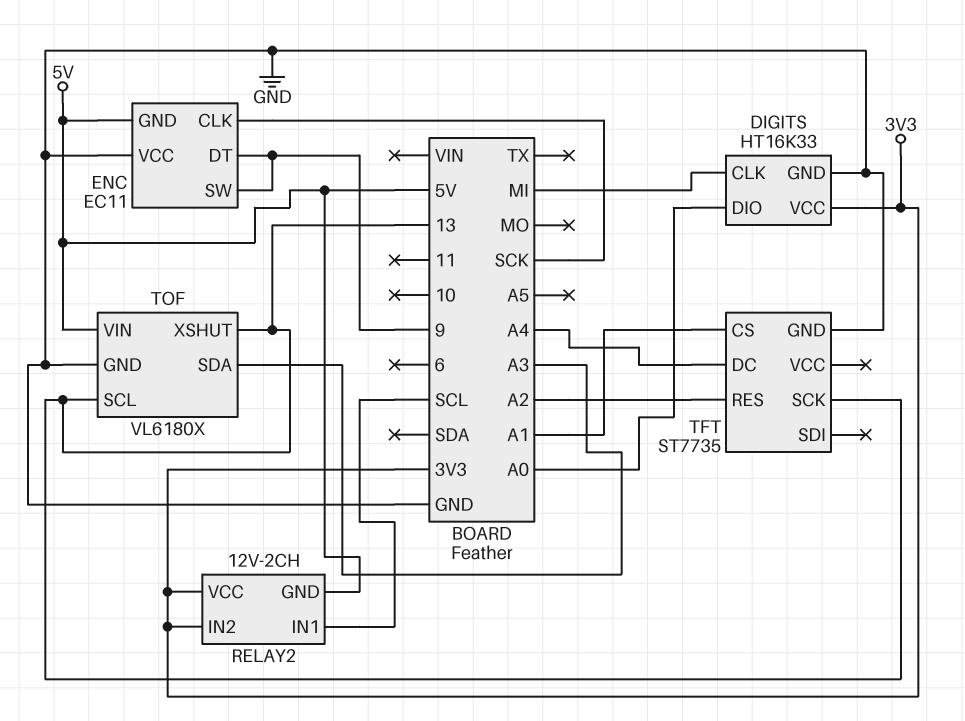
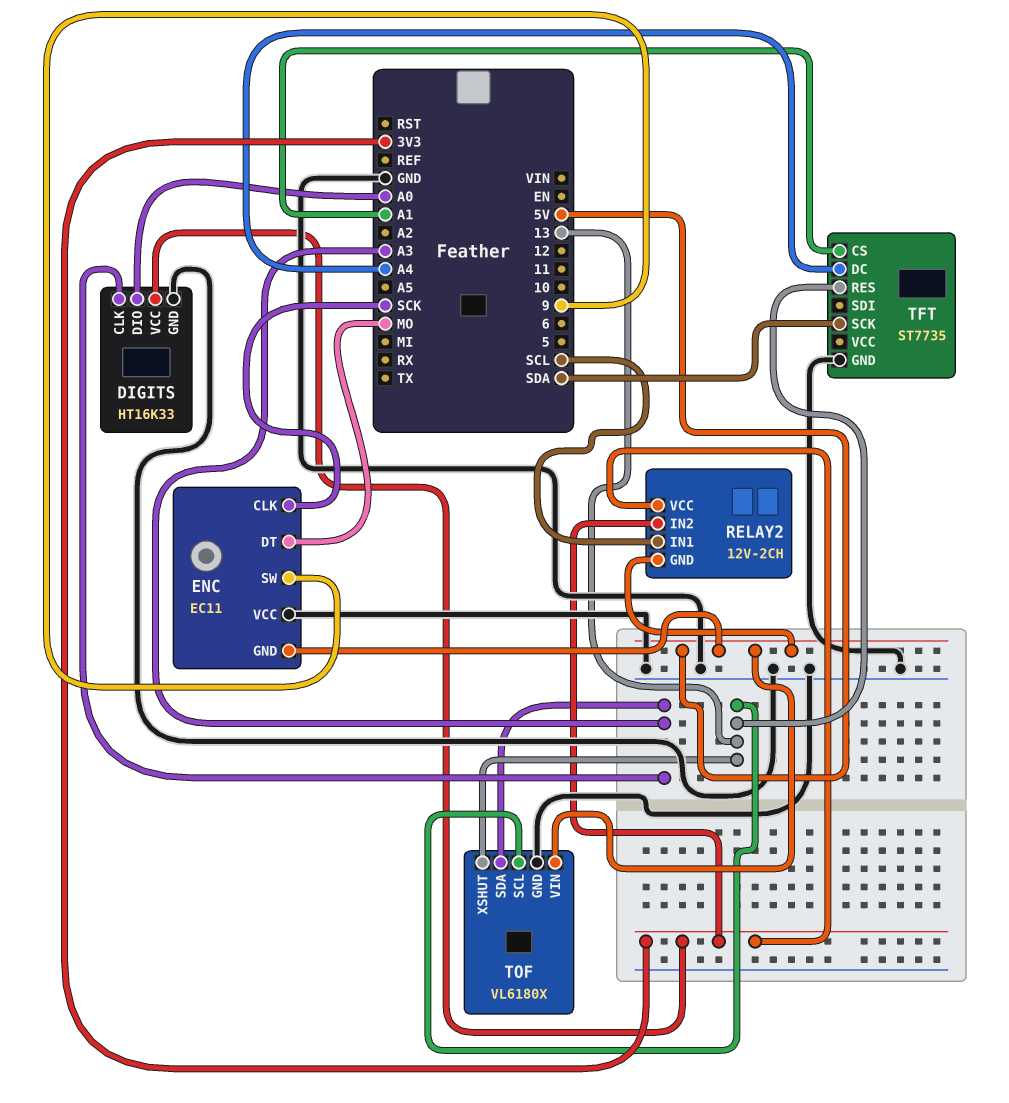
DIGITS pin CLK: MI -> A3
ENC pin DT: 9 -> MO
TFT pin RES: A2 -> 13
TFT pin SCK: 13 -> SDA

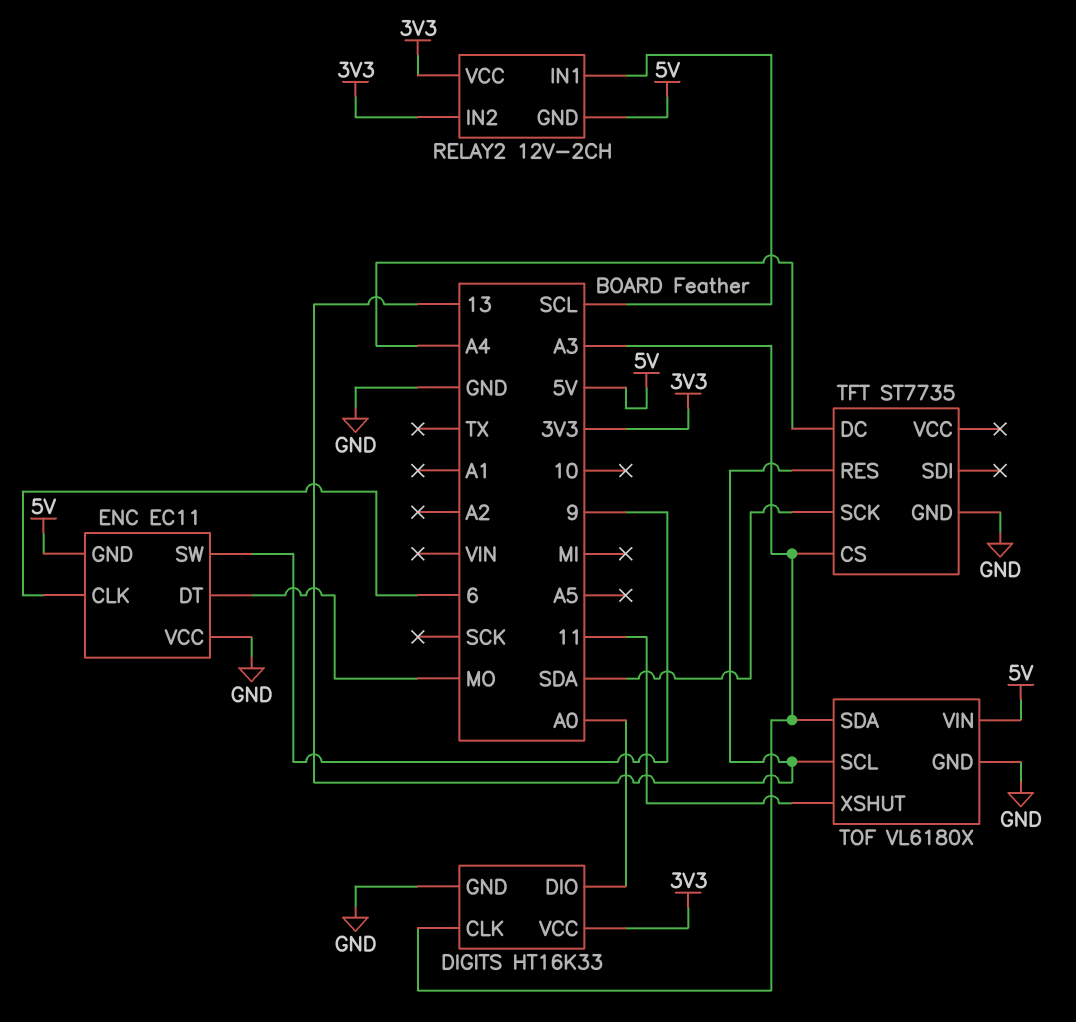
ENC pin CLK: SCK -> 6
TFT pin CS: A1 -> A3
TOF pin XSHUT: 13 -> 11

